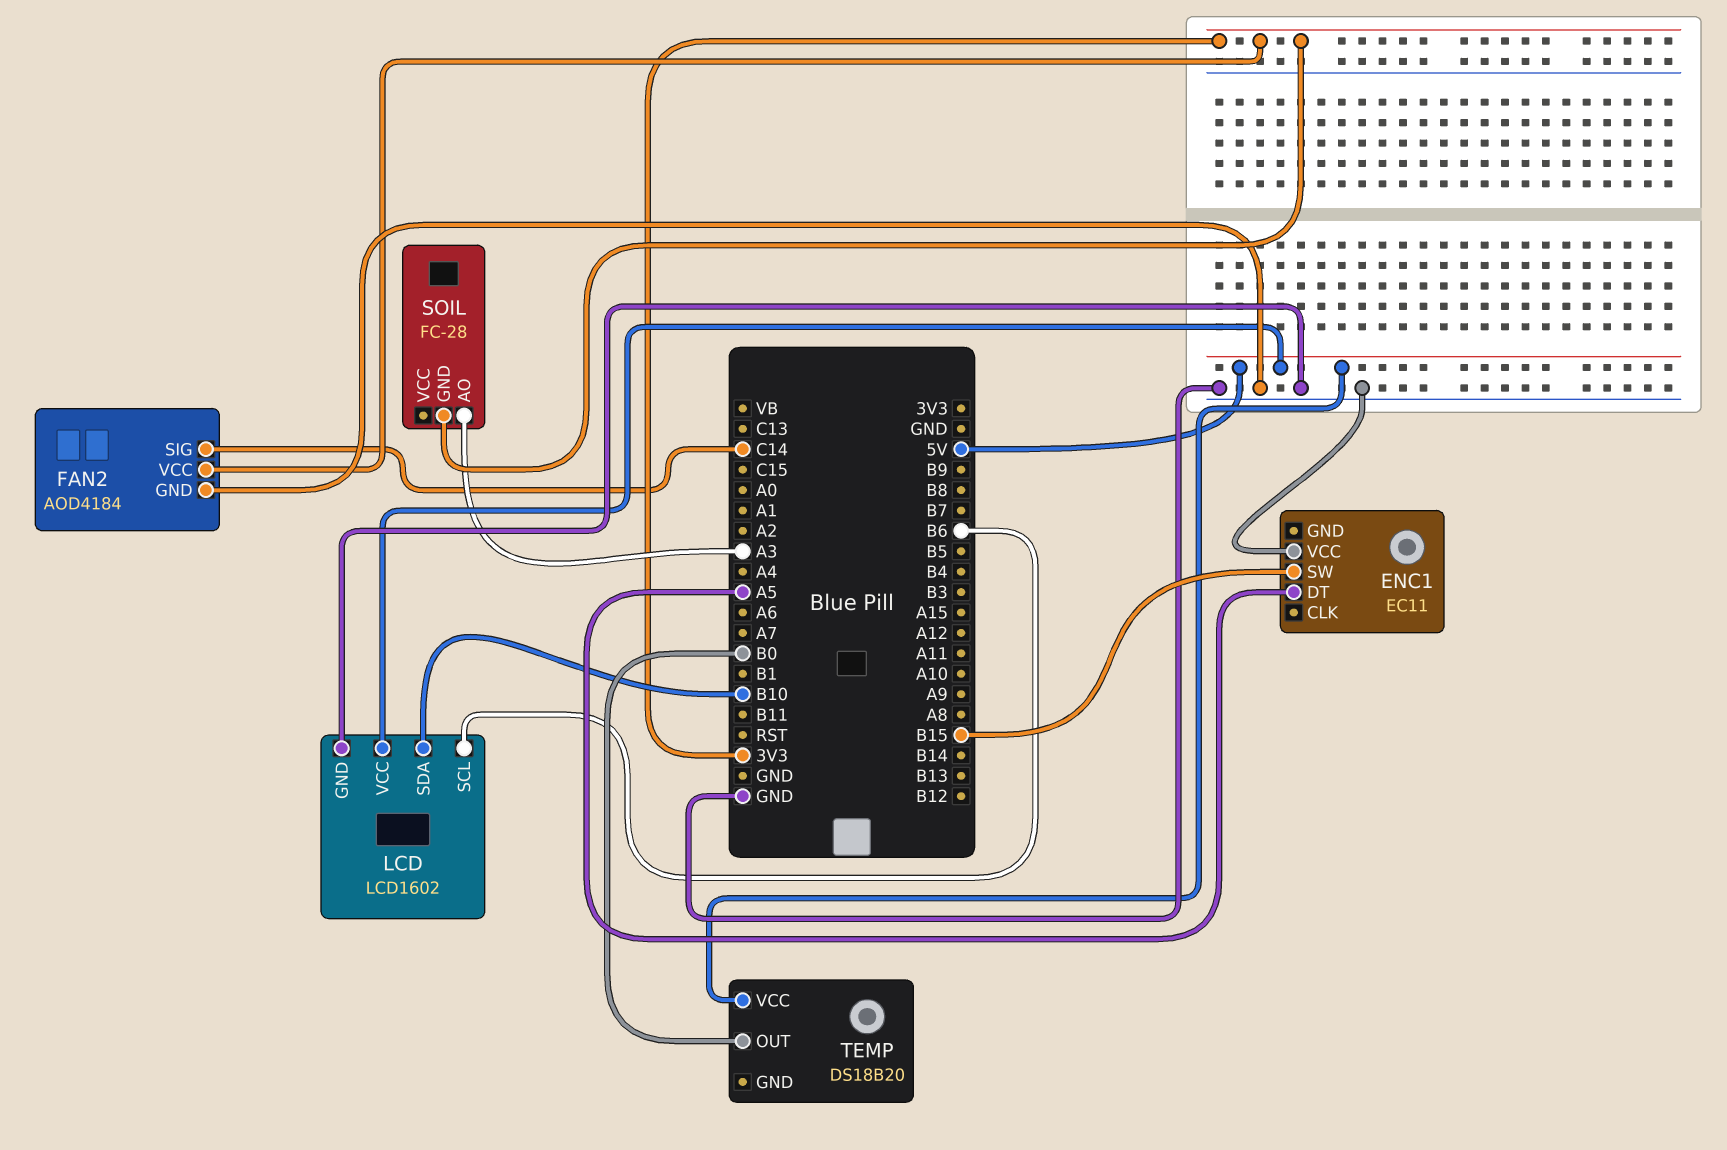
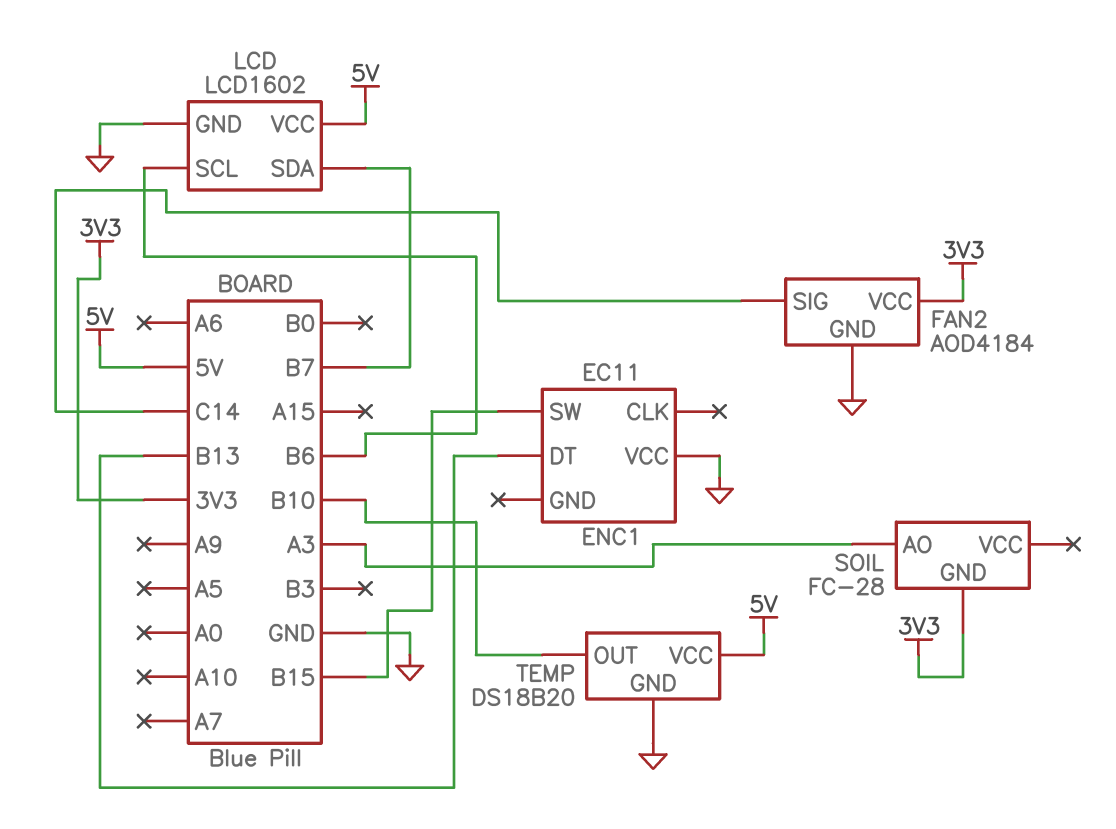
ENC1 pin DT: A5 -> B13
LCD pin SDA: B10 -> B7
TEMP pin GND: none -> GND
TEMP pin OUT: B0 -> B10

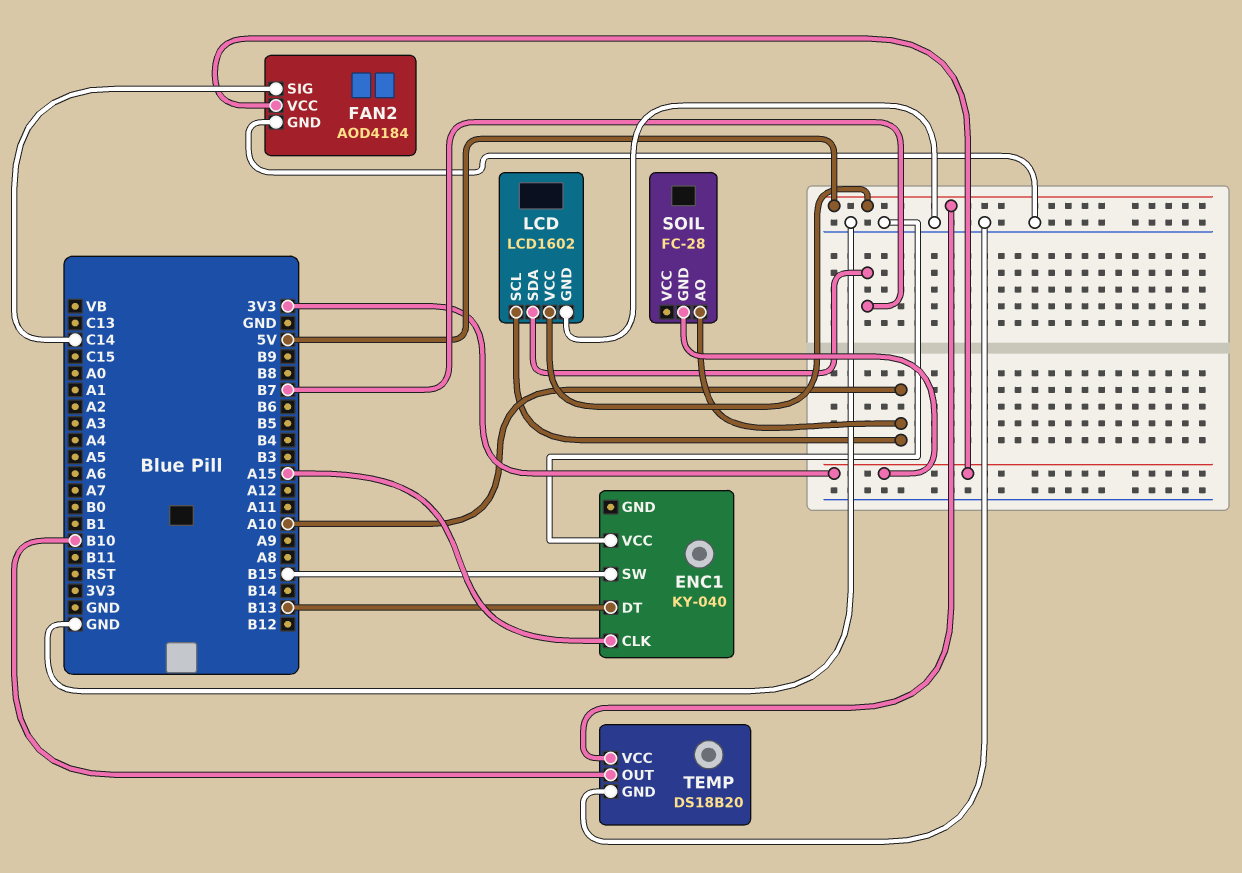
ENC1: EC11 -> KY-040
ENC1 pin CLK: none -> A15
LCD pin SCL: B6 -> A10
SOIL pin AO: A3 -> A10

